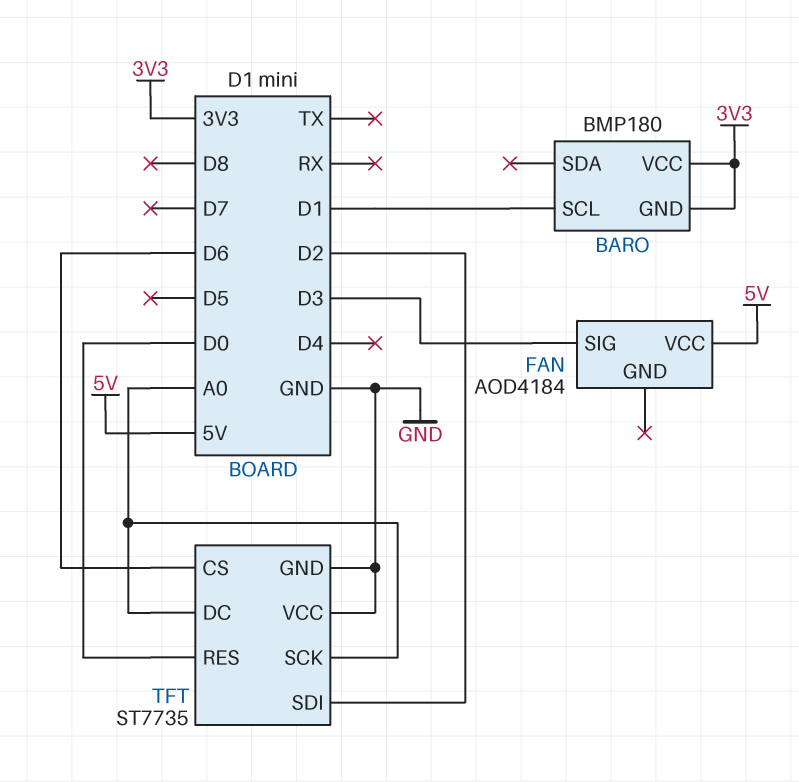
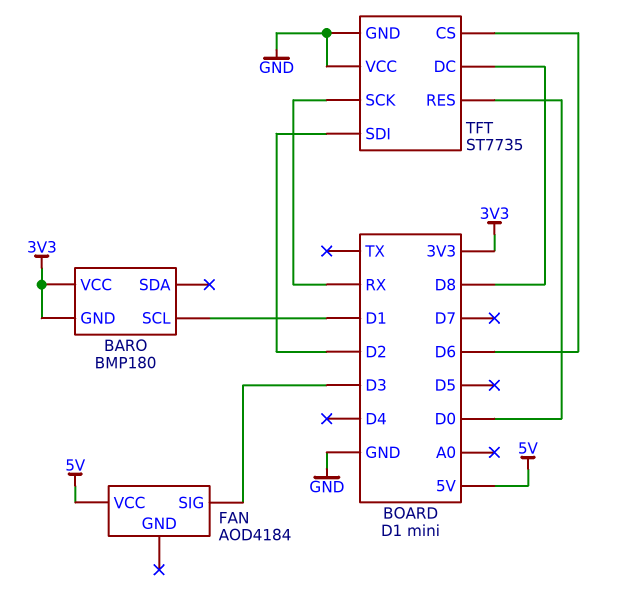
TFT pin DC: A0 -> D8
TFT pin SCK: A0 -> RX

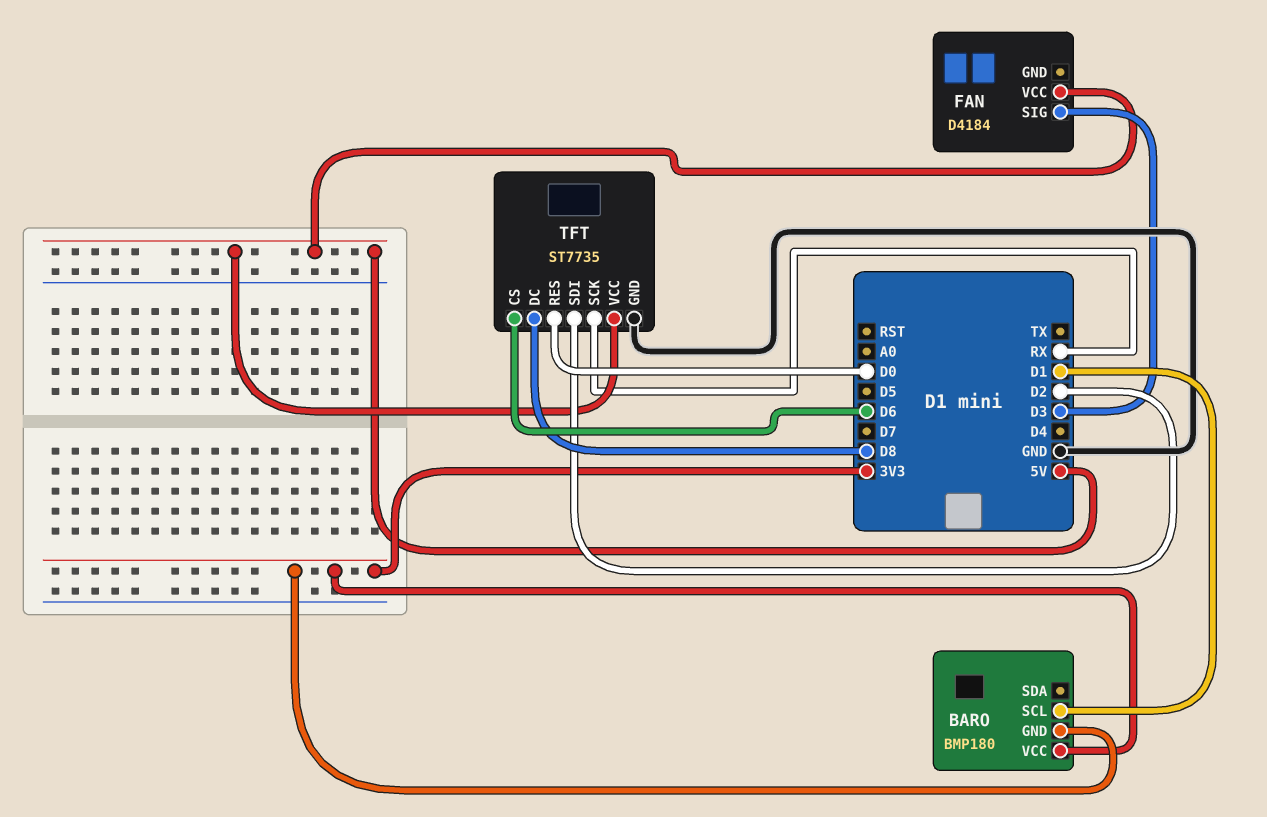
FAN: AOD4184 -> D4184
TFT pin VCC: GND -> 5V

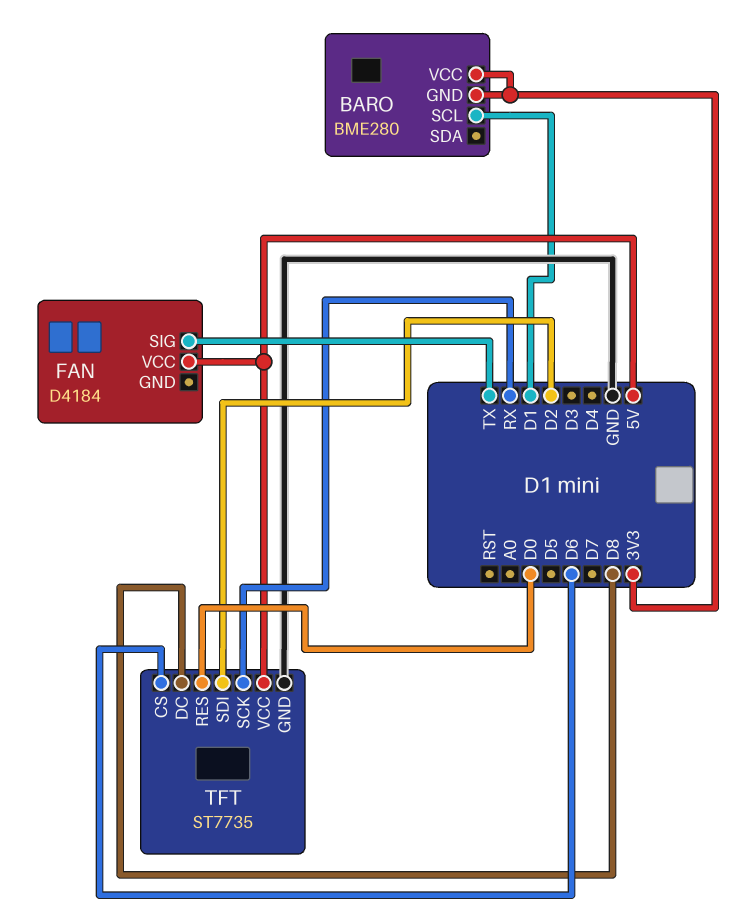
BARO: BMP180 -> BME280
FAN pin SIG: D3 -> TX

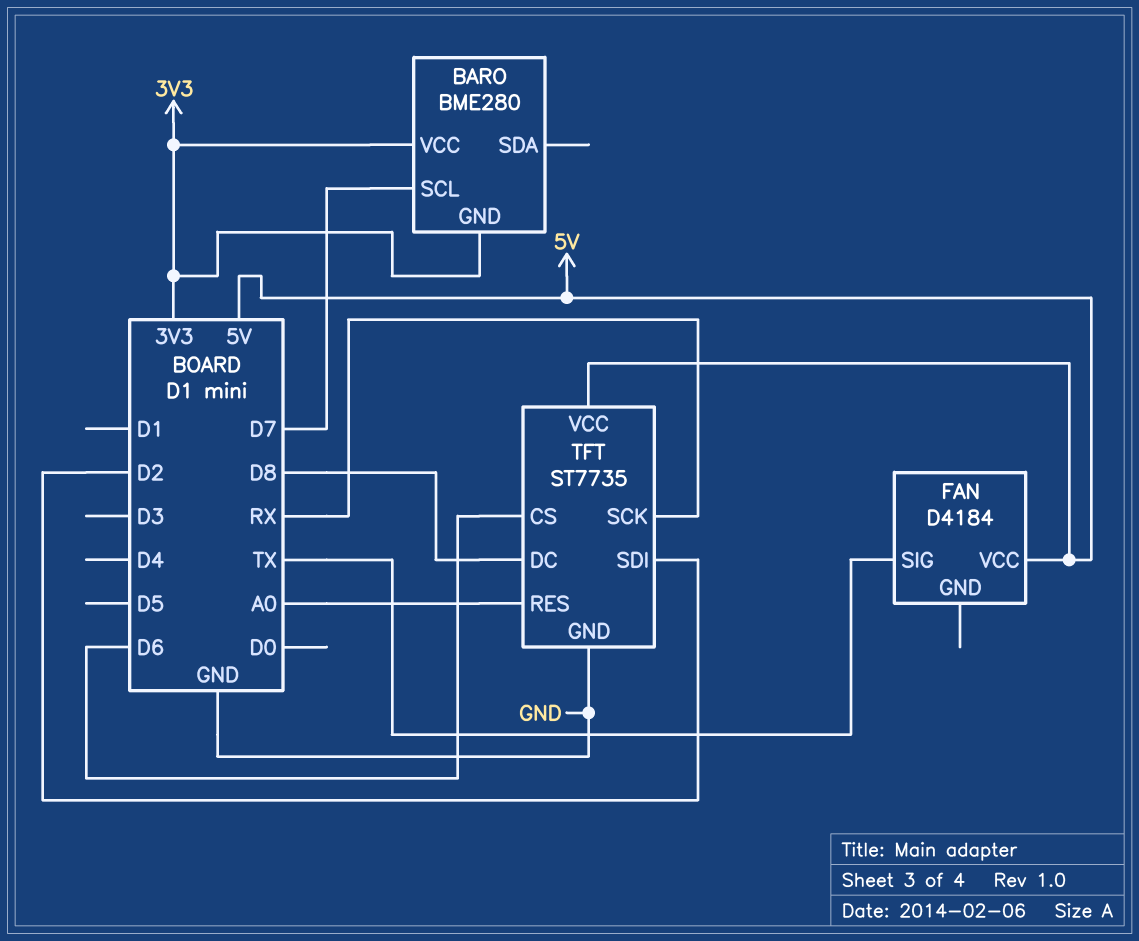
BARO pin SCL: D1 -> D7
TFT pin RES: D0 -> A0

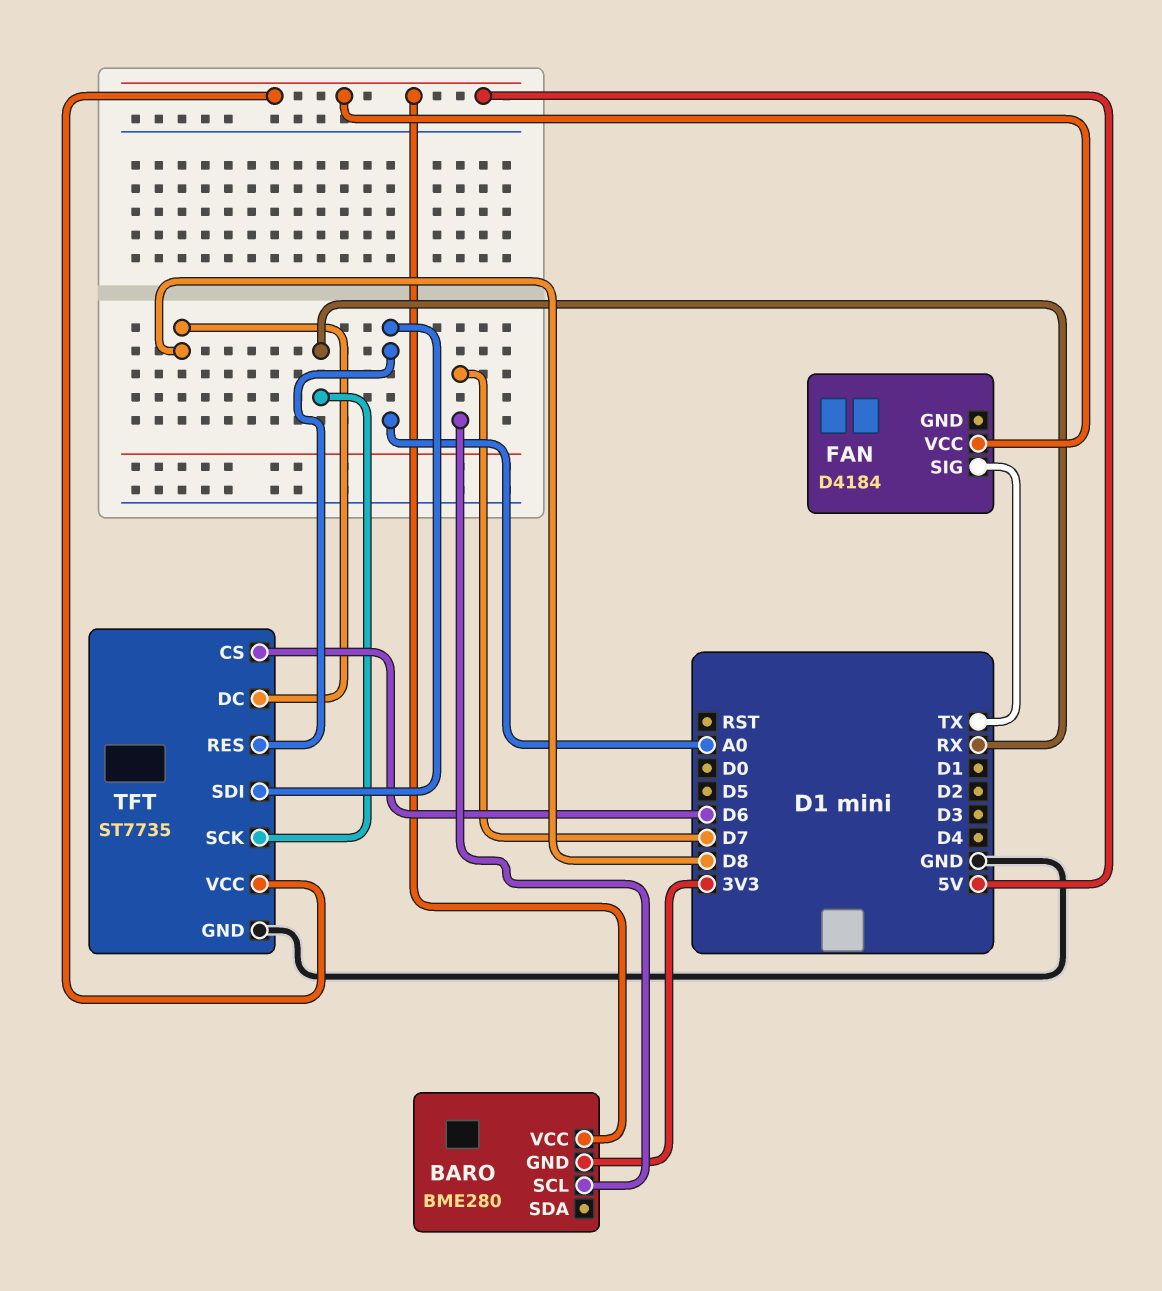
BARO pin VCC: 3V3 -> 5V
TFT pin SDI: D2 -> A0

